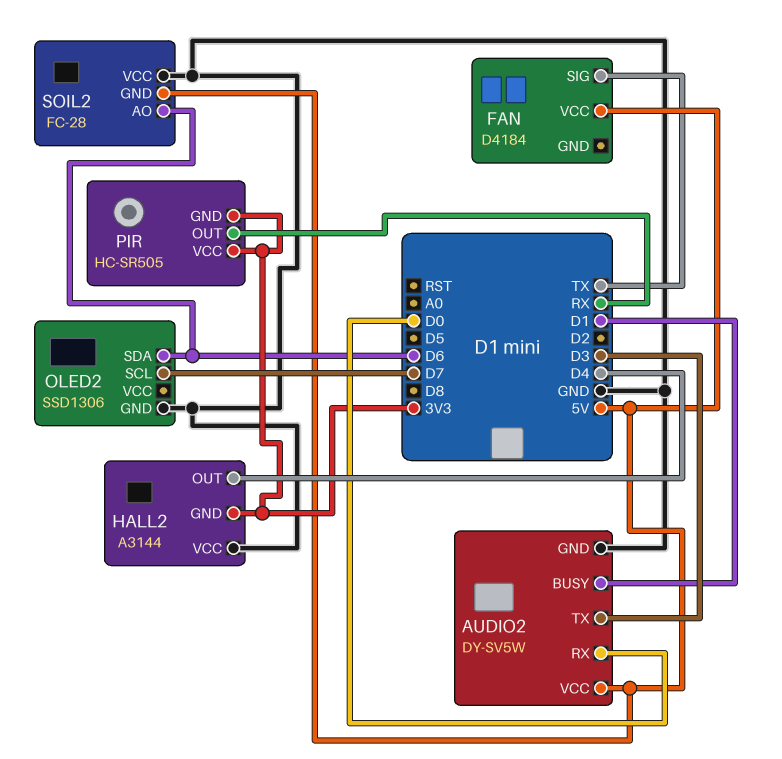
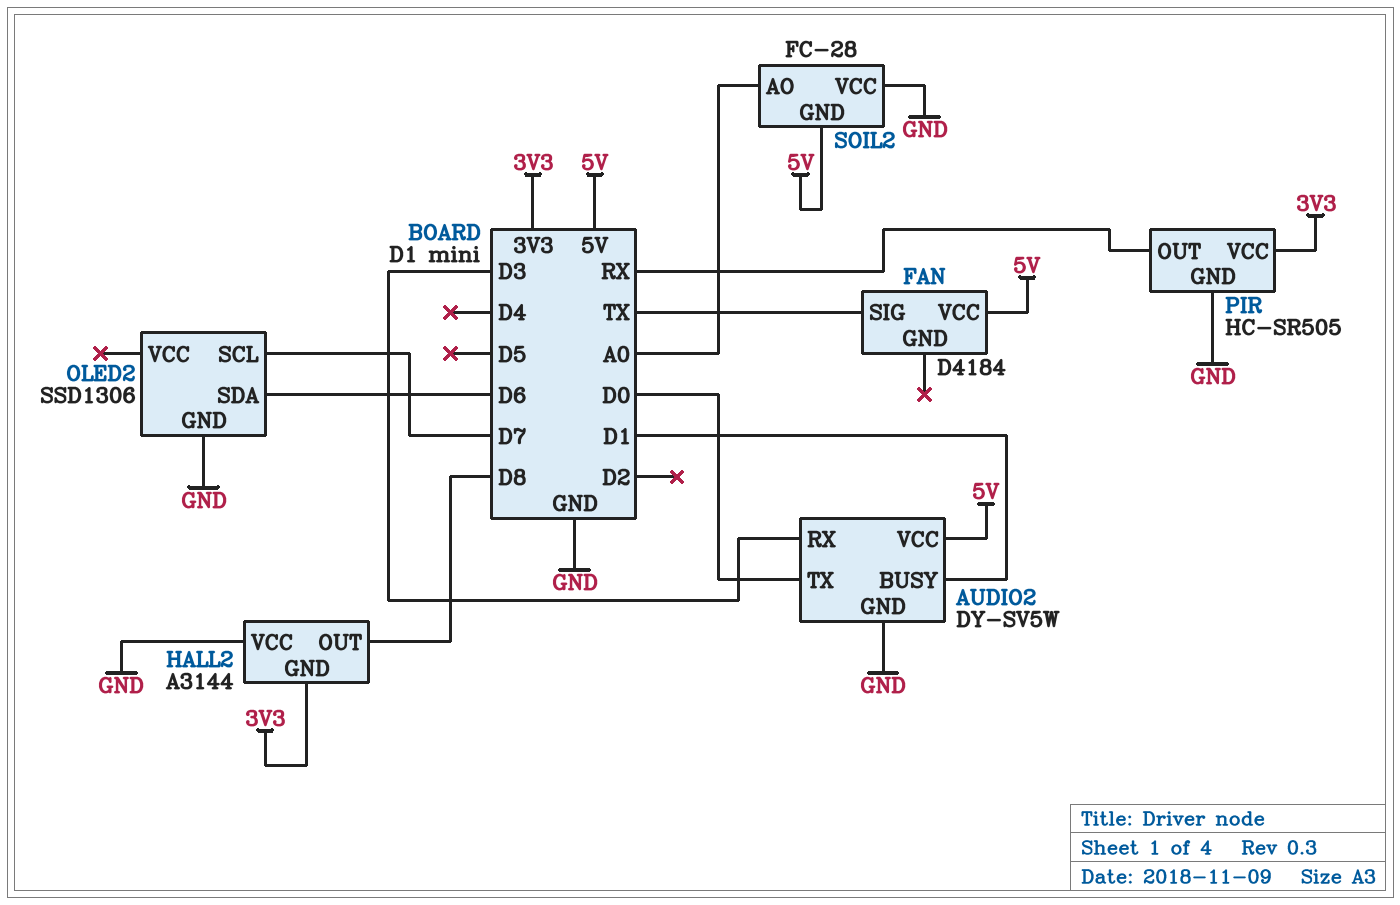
AUDIO2 pin RX: D0 -> D3
AUDIO2 pin TX: D3 -> D0
HALL2 pin OUT: D4 -> D8
PIR pin GND: 3V3 -> GND
SOIL2 pin AO: D6 -> A0

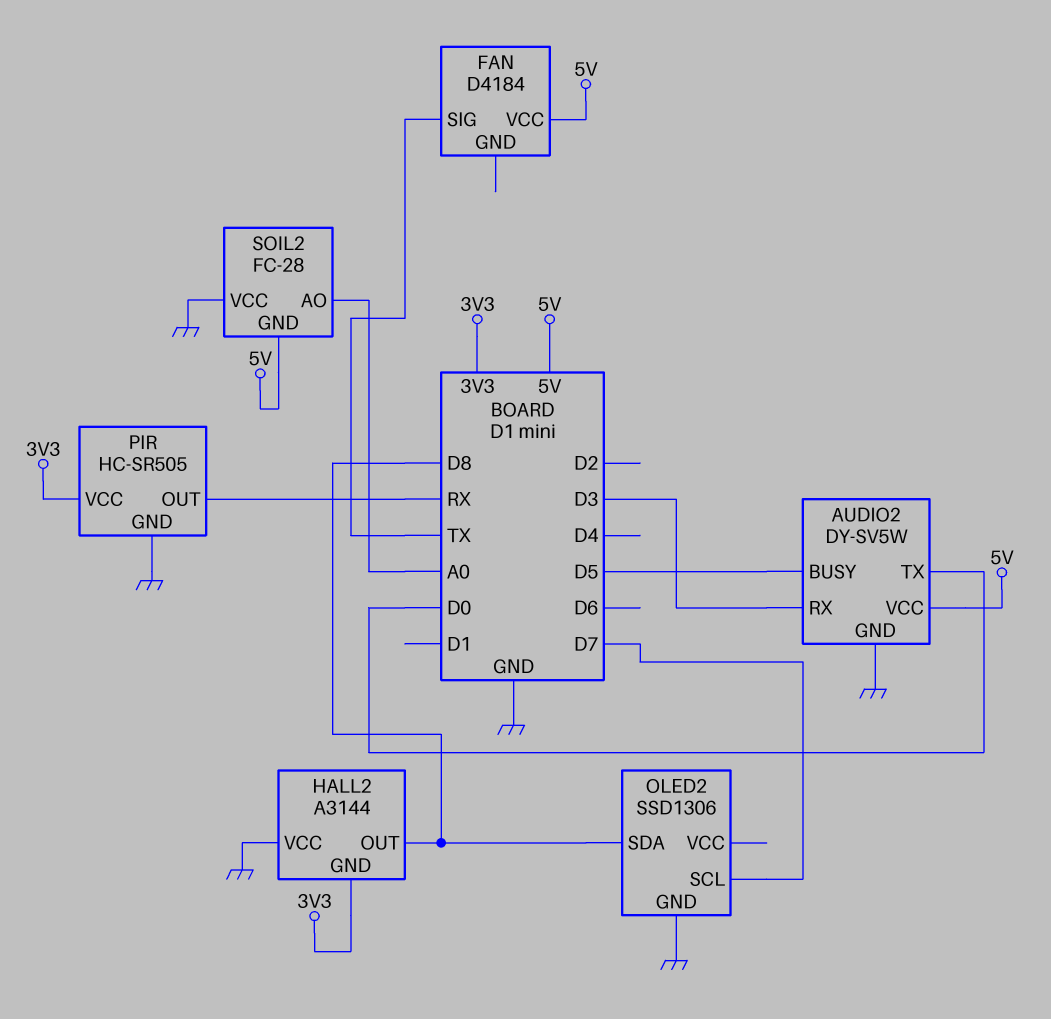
AUDIO2 pin BUSY: D1 -> D5
OLED2 pin SDA: D6 -> D8

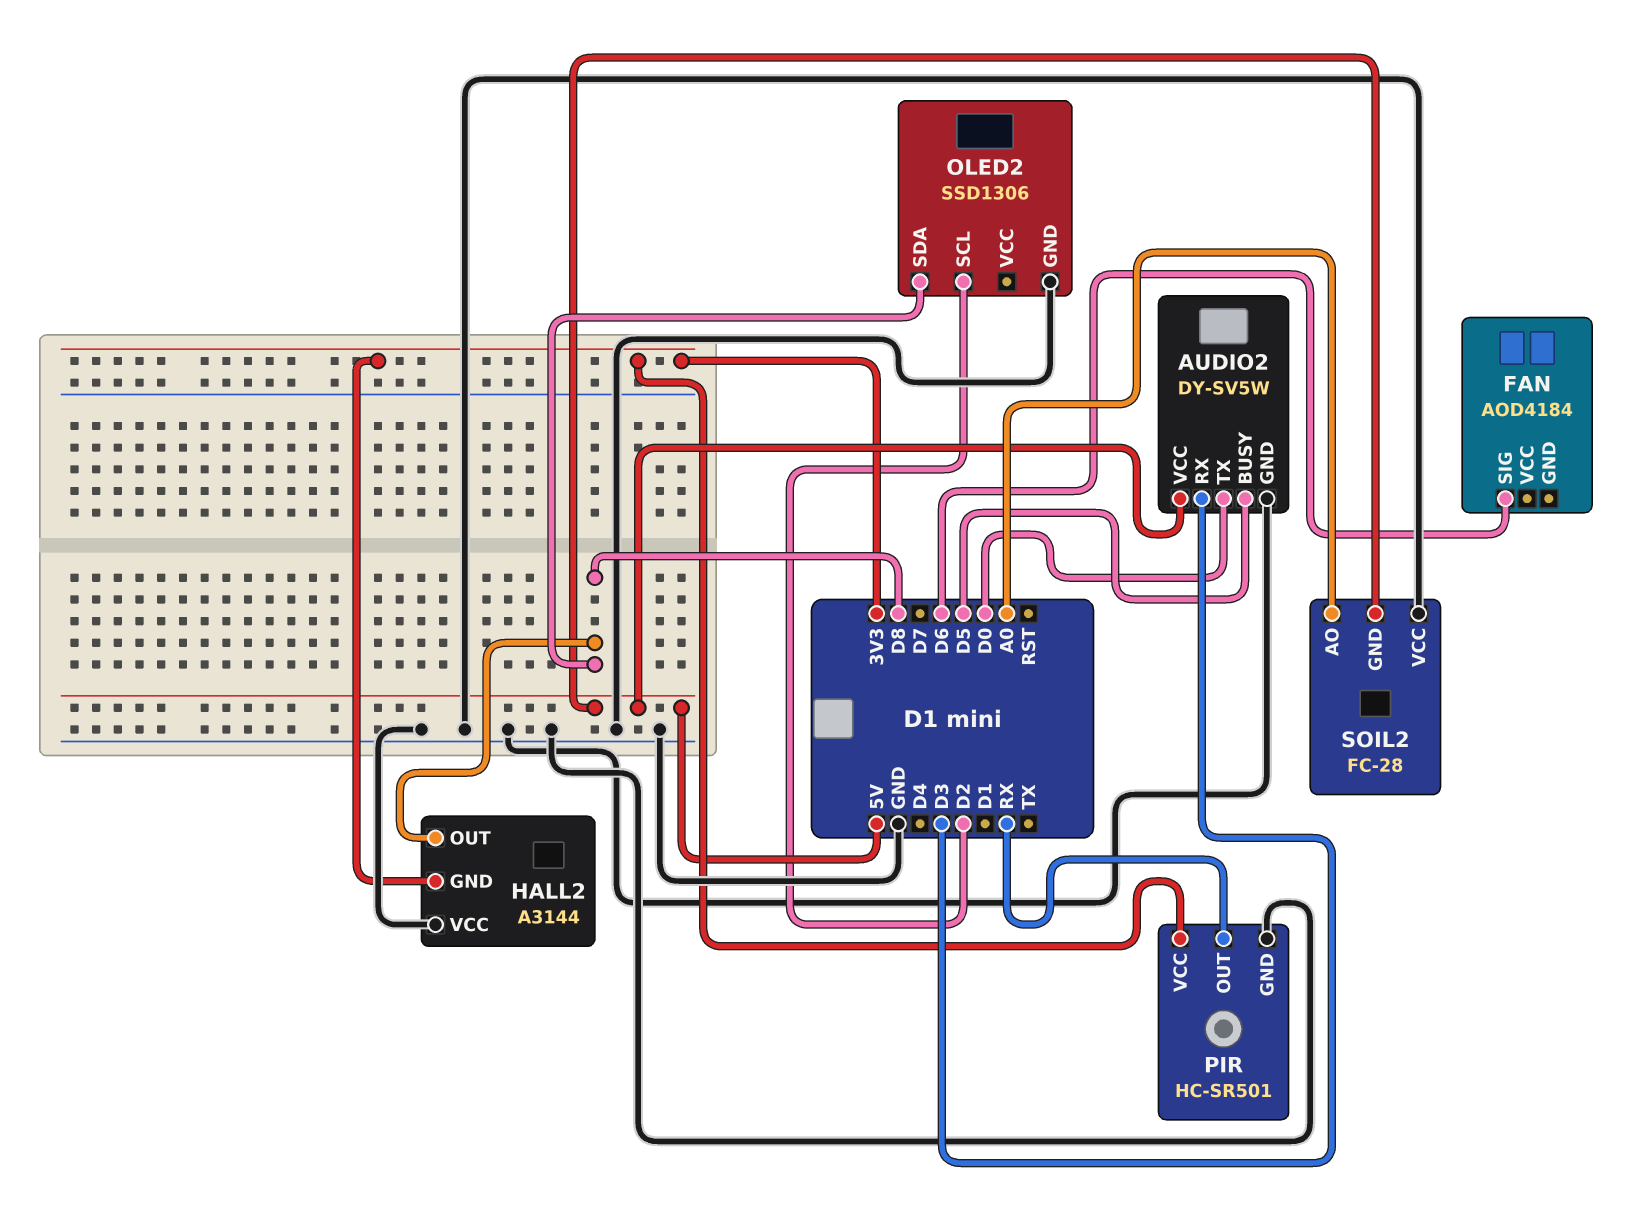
FAN: D4184 -> AOD4184
FAN pin SIG: TX -> D6
FAN pin VCC: 5V -> none
OLED2 pin SCL: D7 -> D2
PIR: HC-SR505 -> HC-SR501

